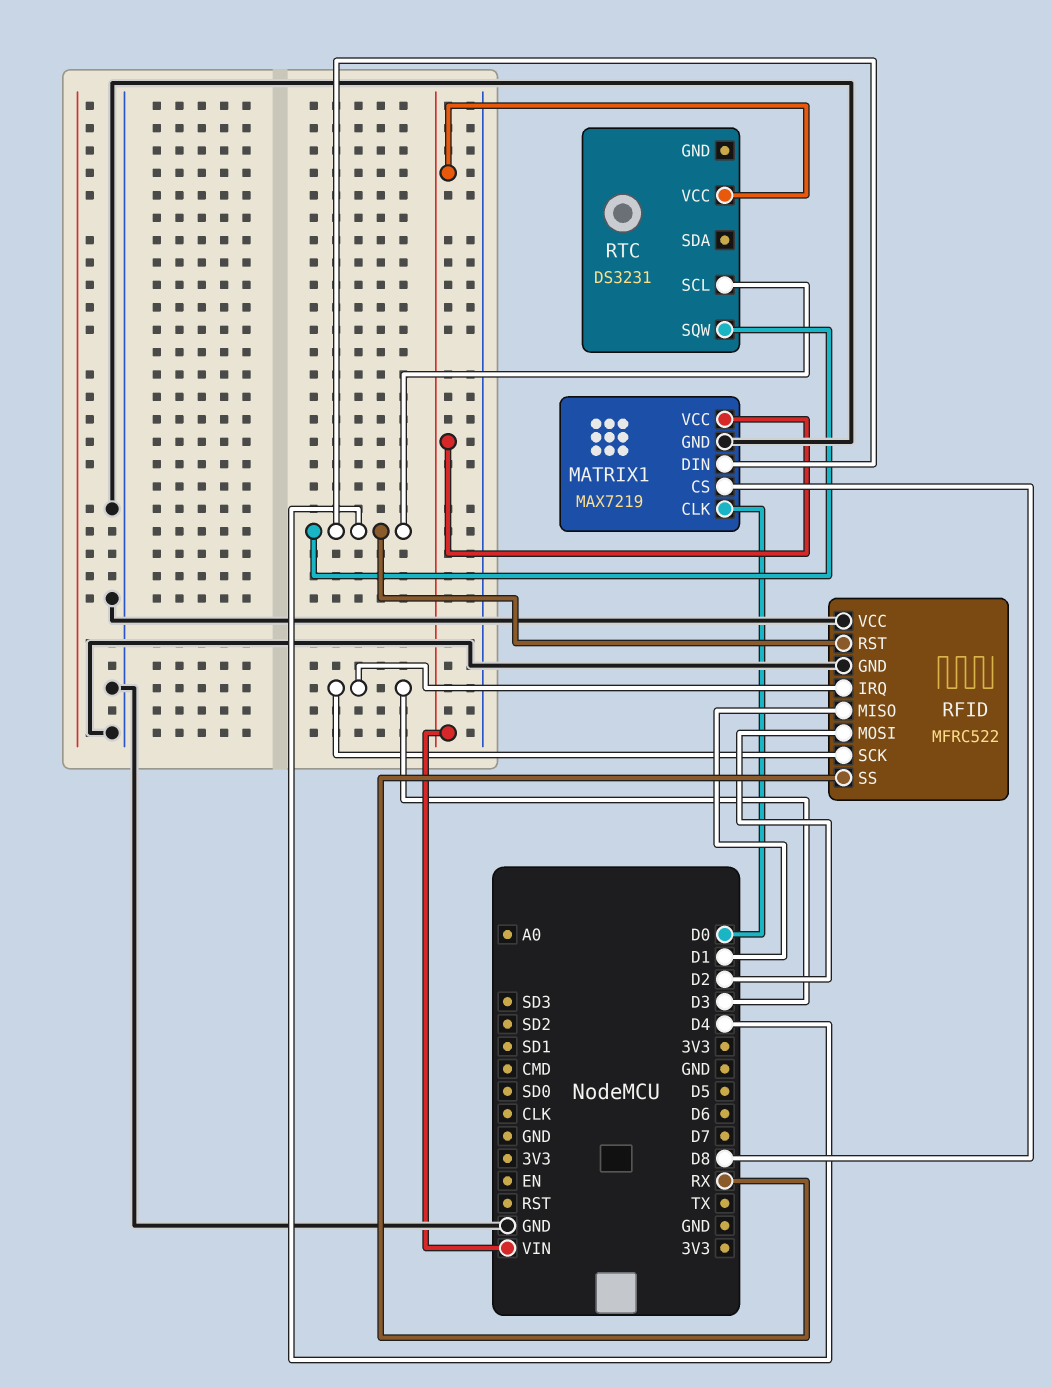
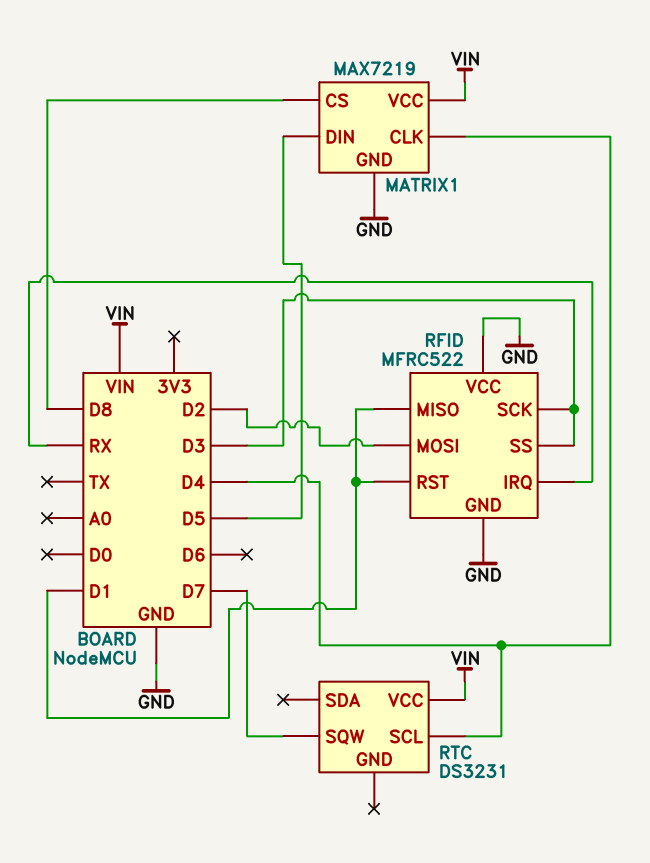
MATRIX1 pin CLK: D0 -> D4
MATRIX1 pin DIN: D4 -> D5
RFID pin IRQ: D3 -> RX
RFID pin RST: D4 -> D1
RFID pin SS: RX -> D3
RTC pin SQW: D4 -> D7

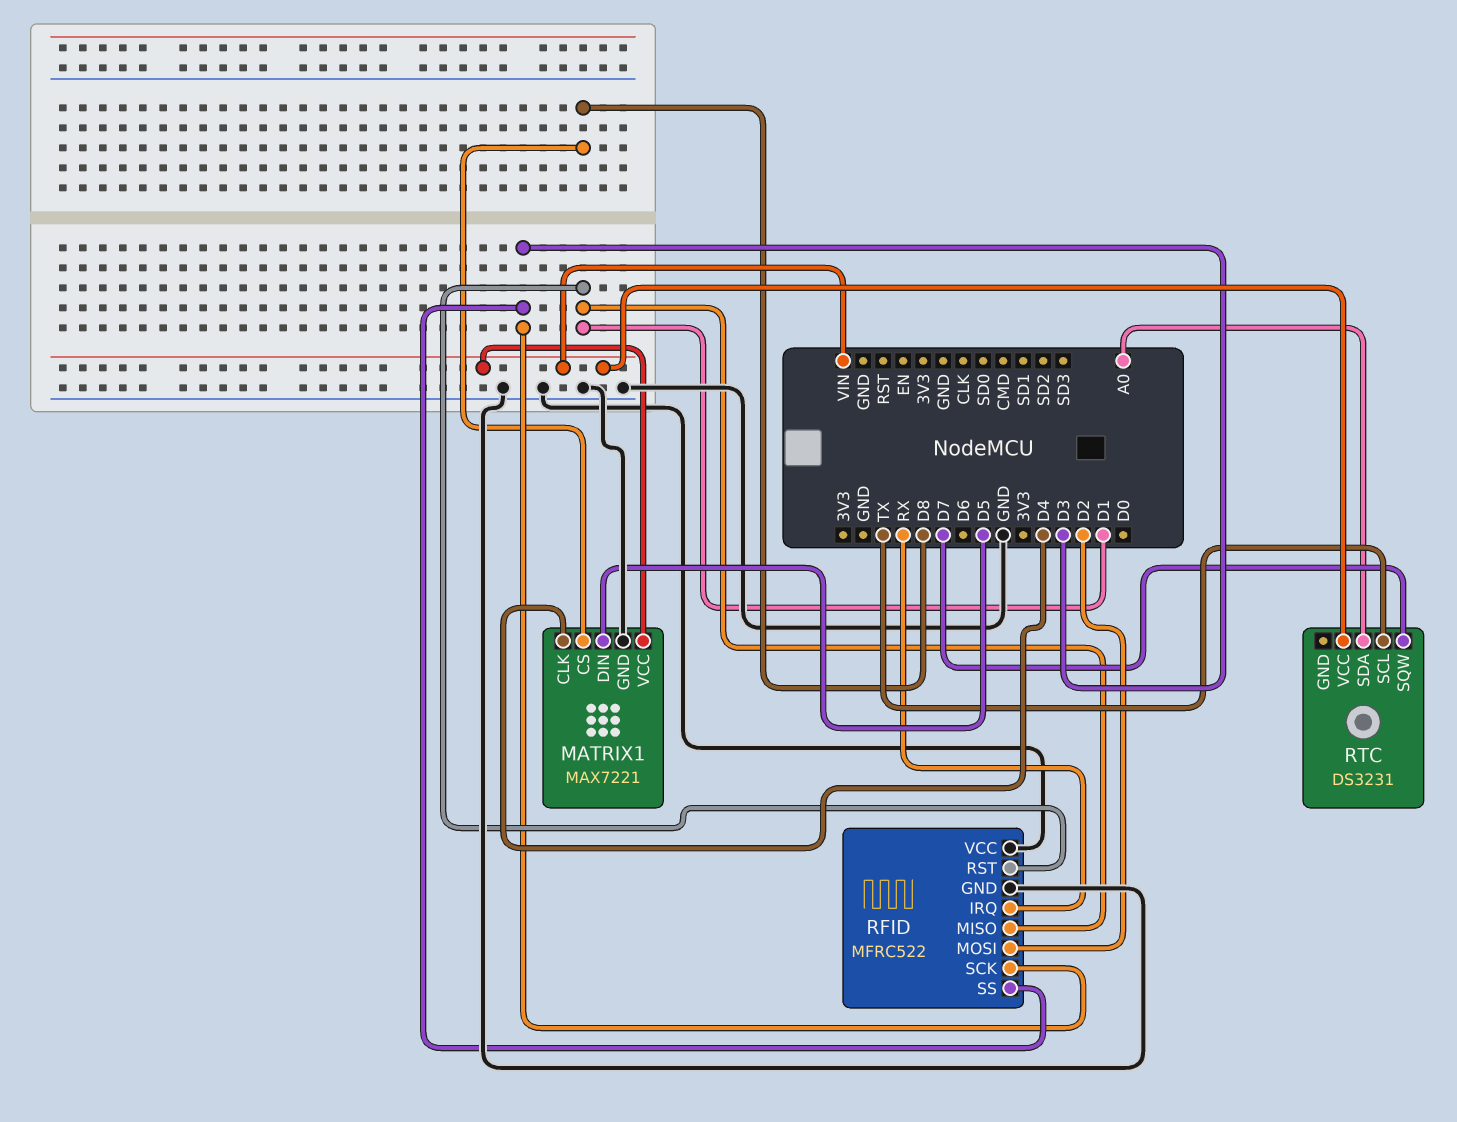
MATRIX1: MAX7219 -> MAX7221
RTC pin SCL: D4 -> TX
RTC pin SDA: none -> A0

